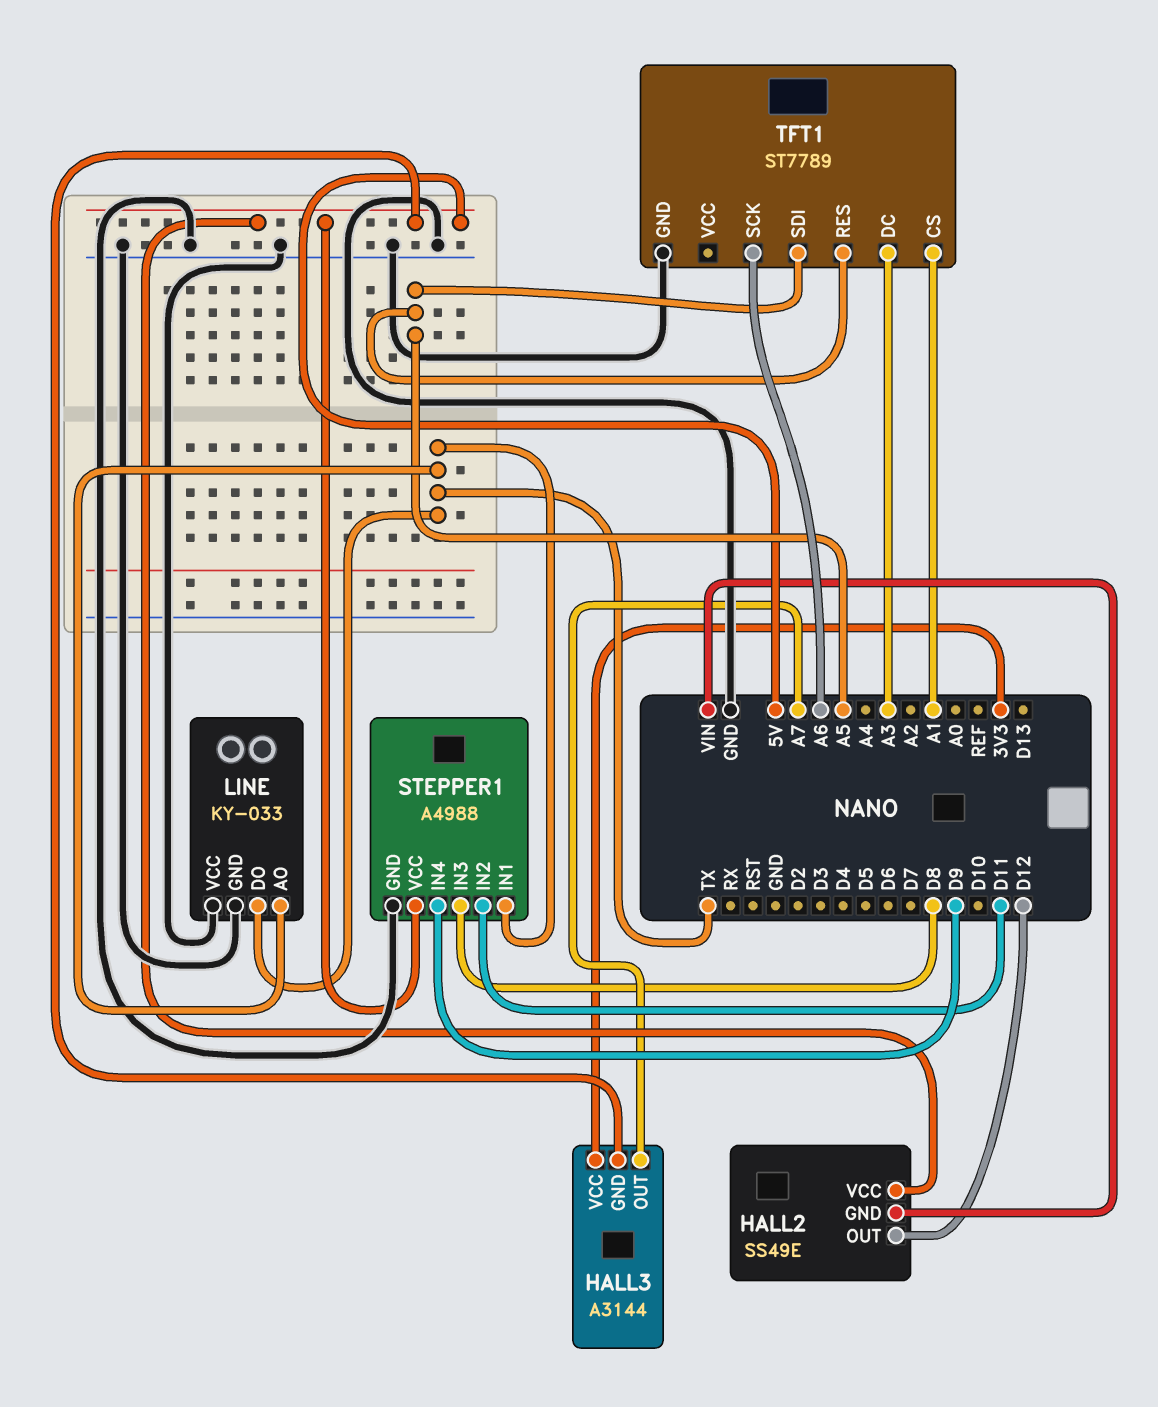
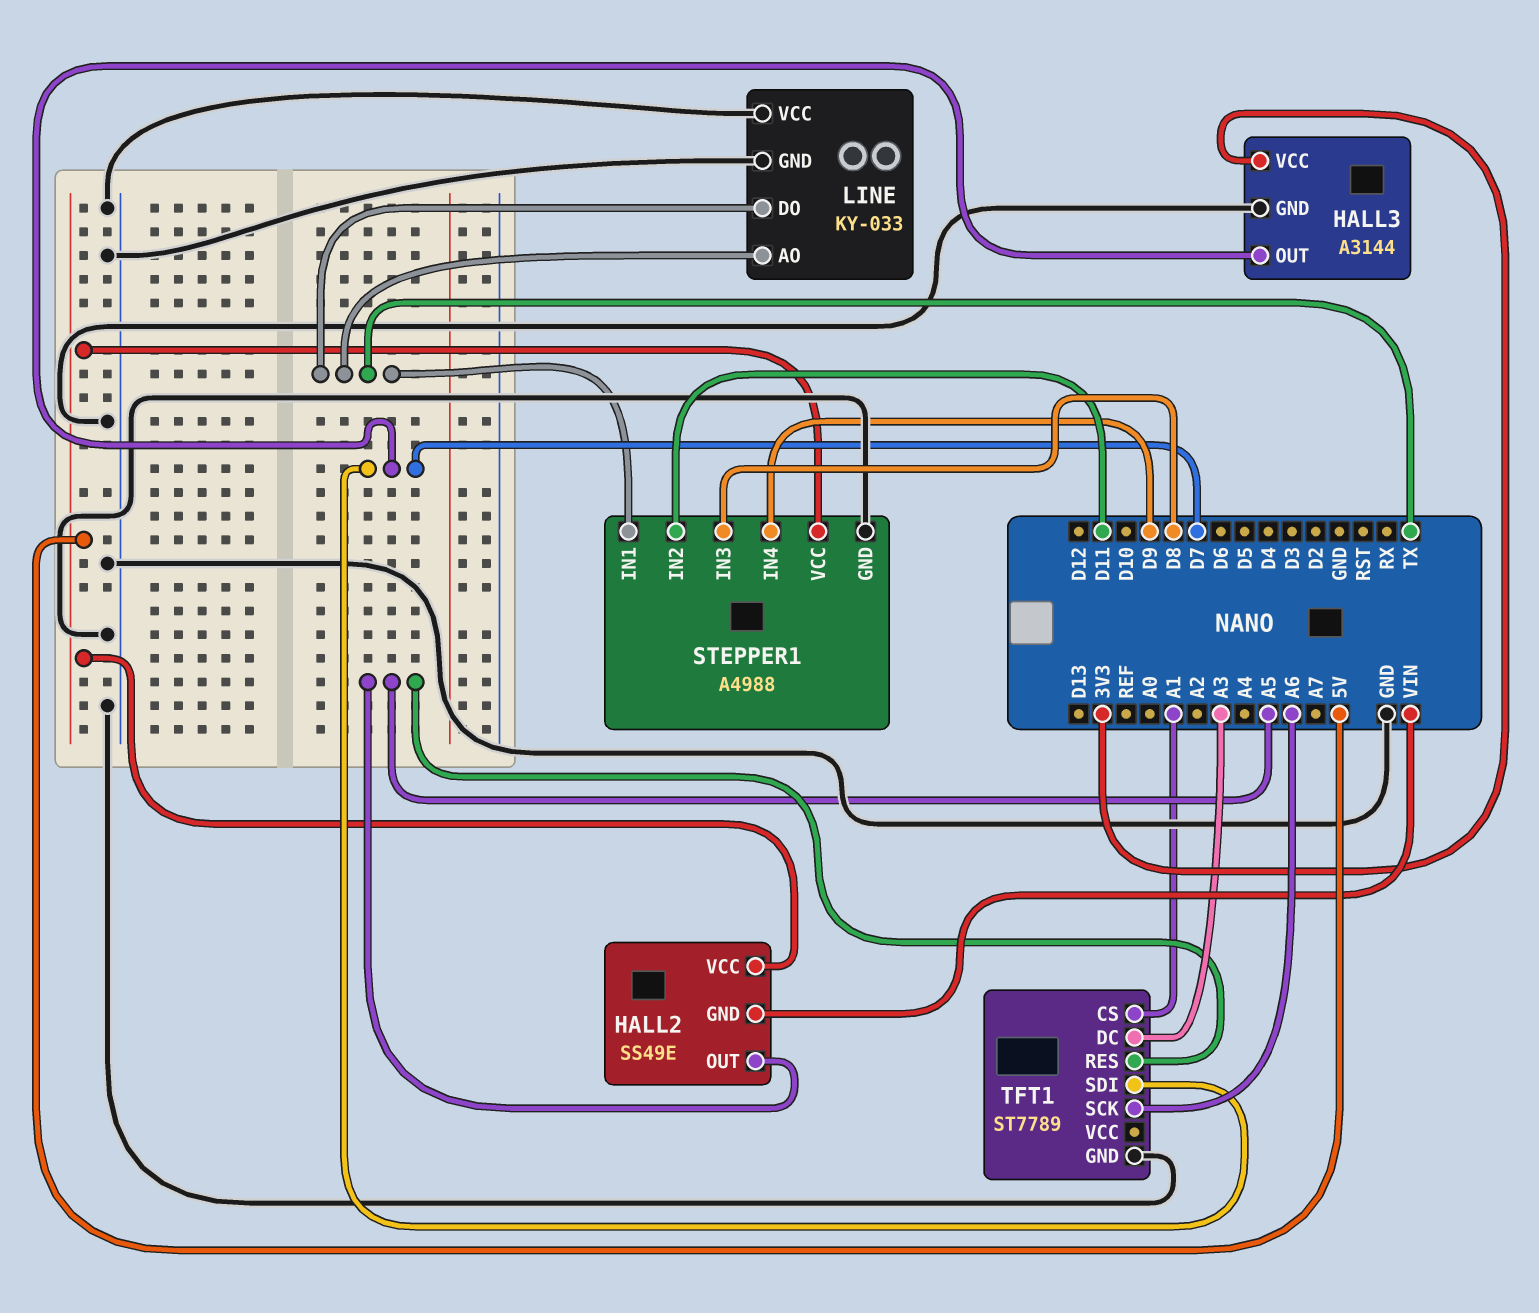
HALL2 pin OUT: D12 -> A5
HALL3 pin GND: 5V -> GND
HALL3 pin OUT: A7 -> D7
TFT1 pin SDI: A5 -> D7

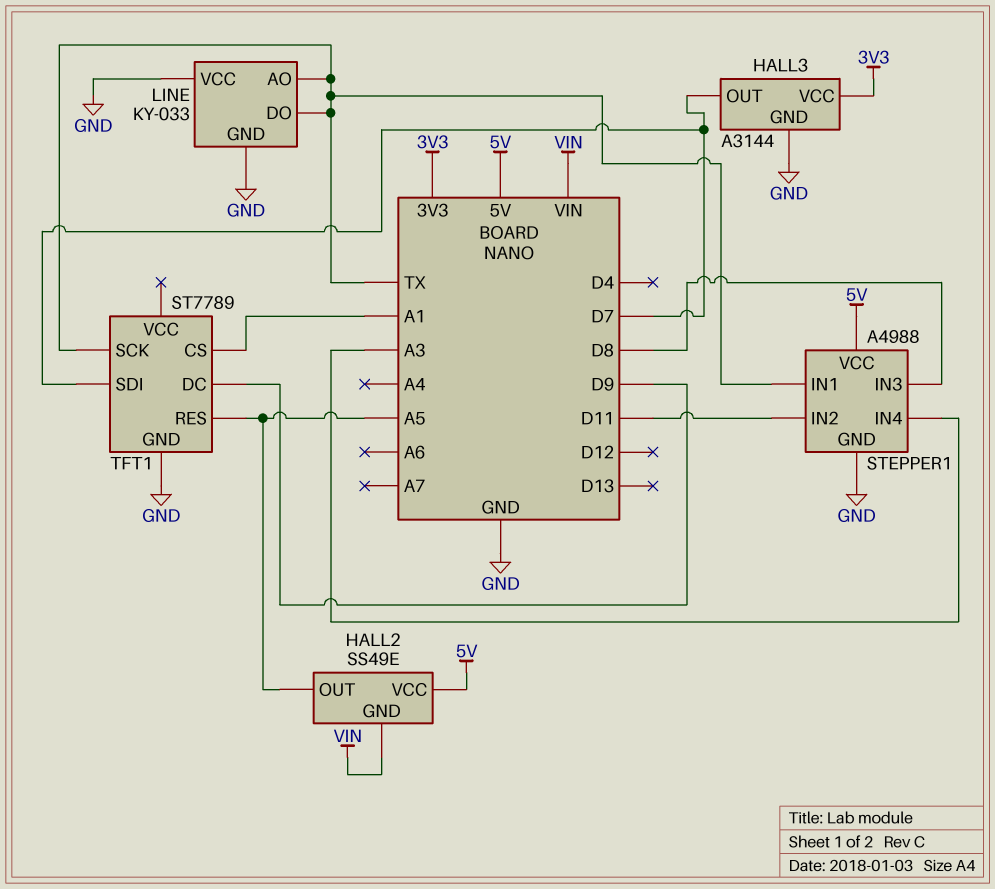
STEPPER1 pin IN4: D9 -> A3
TFT1 pin DC: A3 -> D9
TFT1 pin SCK: A6 -> TX

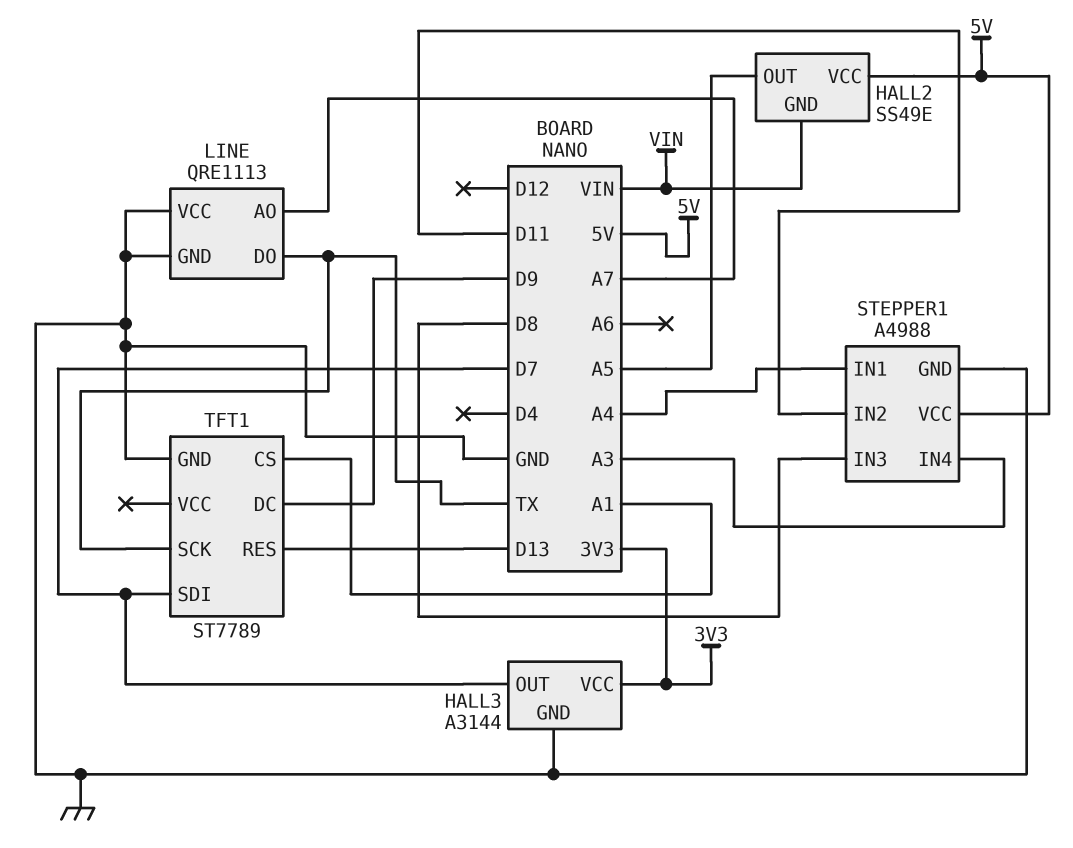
LINE: KY-033 -> QRE1113
LINE pin AO: TX -> A7
STEPPER1 pin IN1: TX -> A4
TFT1 pin RES: A5 -> D13

